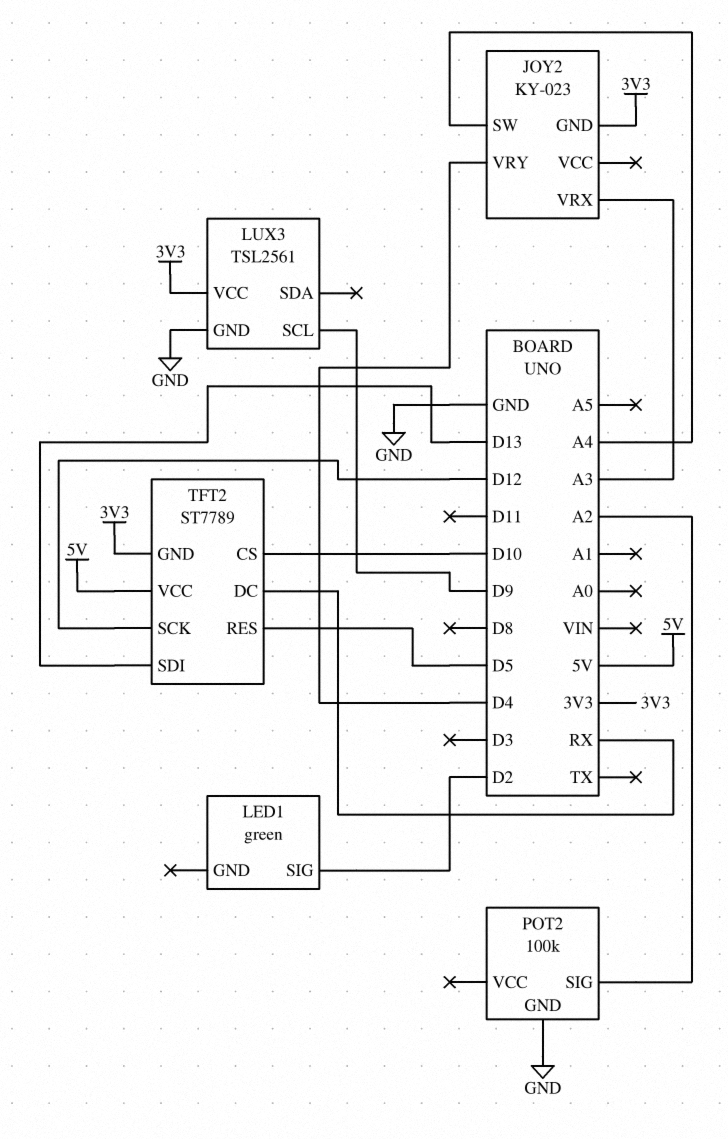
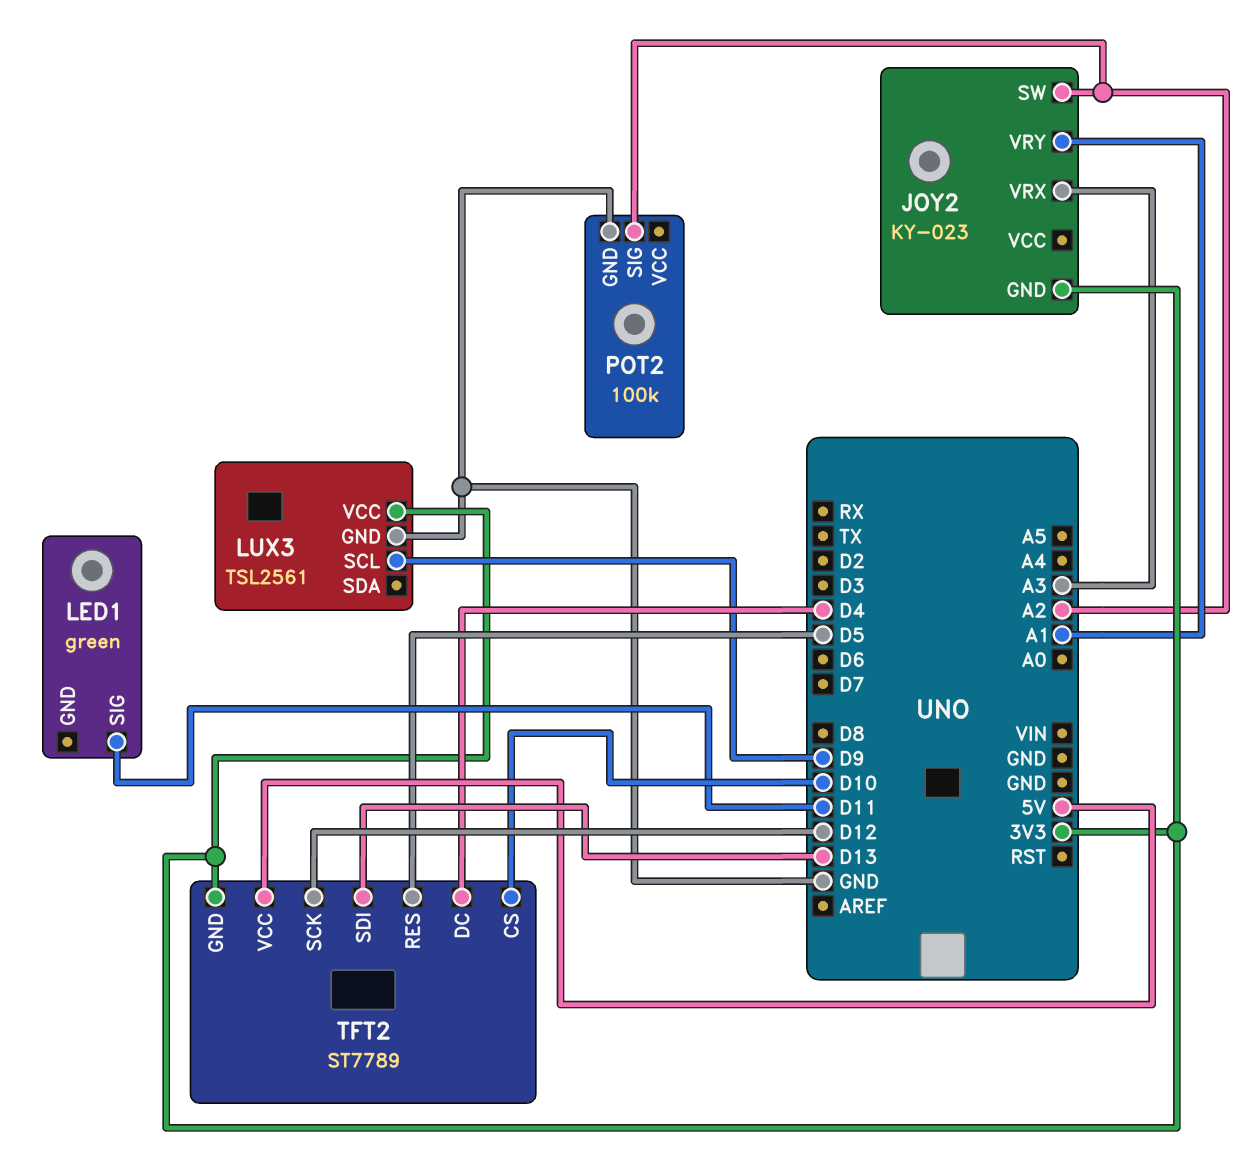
JOY2 pin SW: A4 -> A2
JOY2 pin VRY: D4 -> A1
LED1 pin SIG: D2 -> D11
TFT2 pin DC: RX -> D4

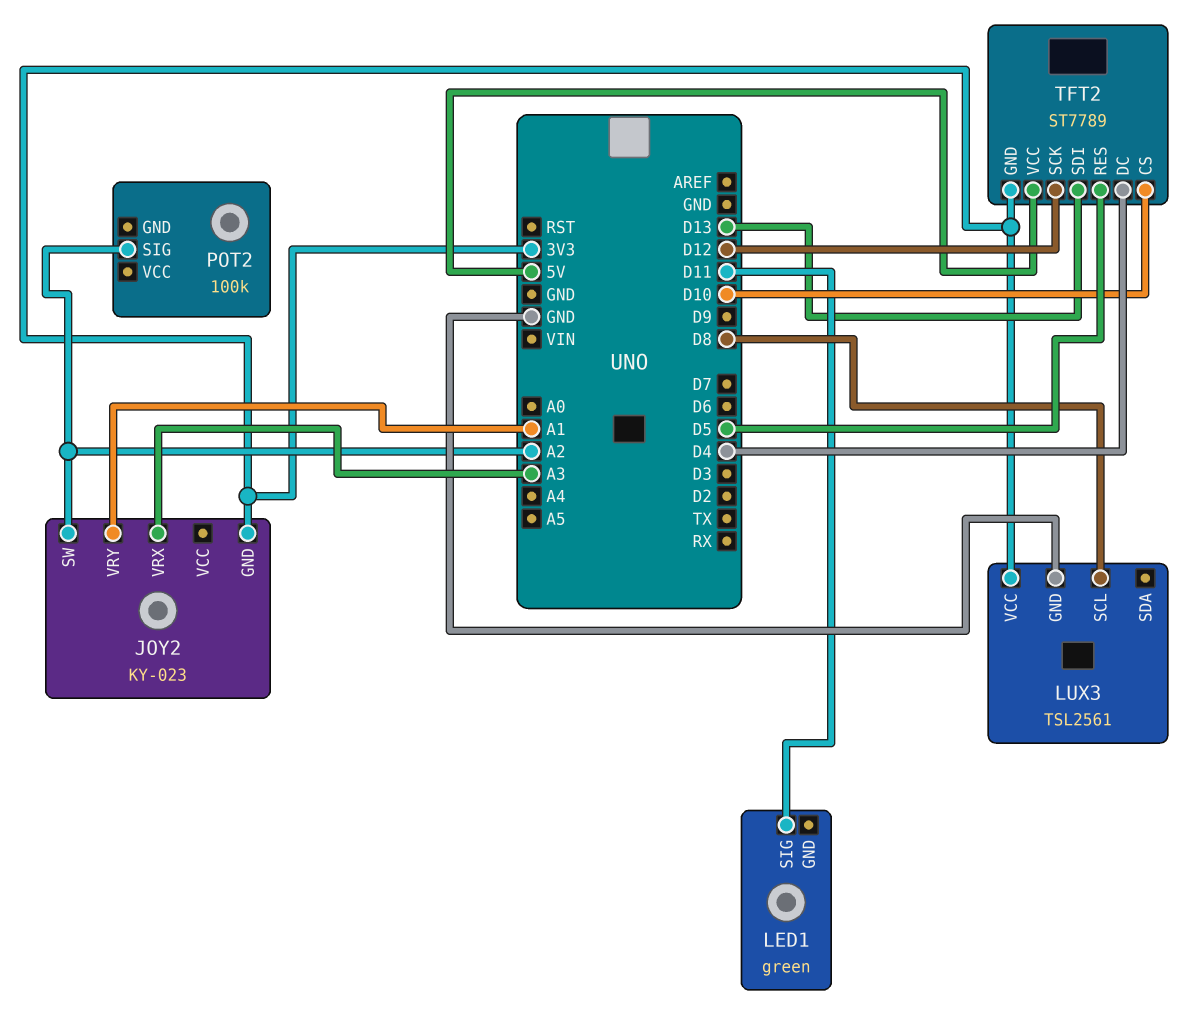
LUX3 pin SCL: D9 -> D8
POT2 pin GND: GND -> none

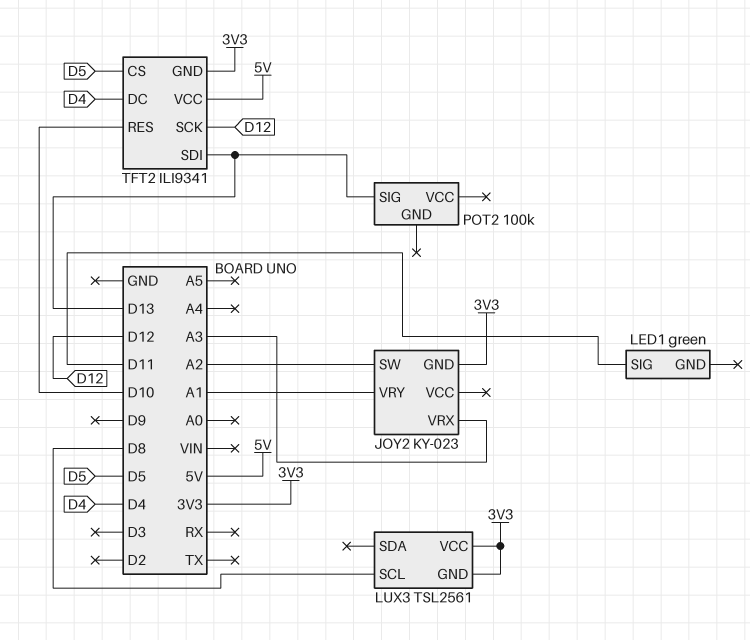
LUX3 pin GND: GND -> 3V3
POT2 pin SIG: A2 -> D13
TFT2: ST7789 -> ILI9341
TFT2 pin CS: D10 -> D5
TFT2 pin RES: D5 -> D10

